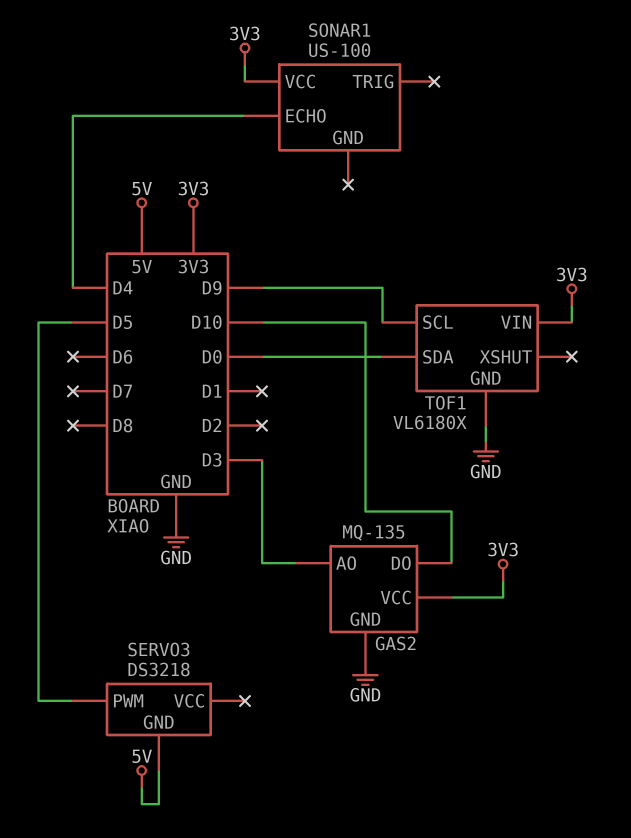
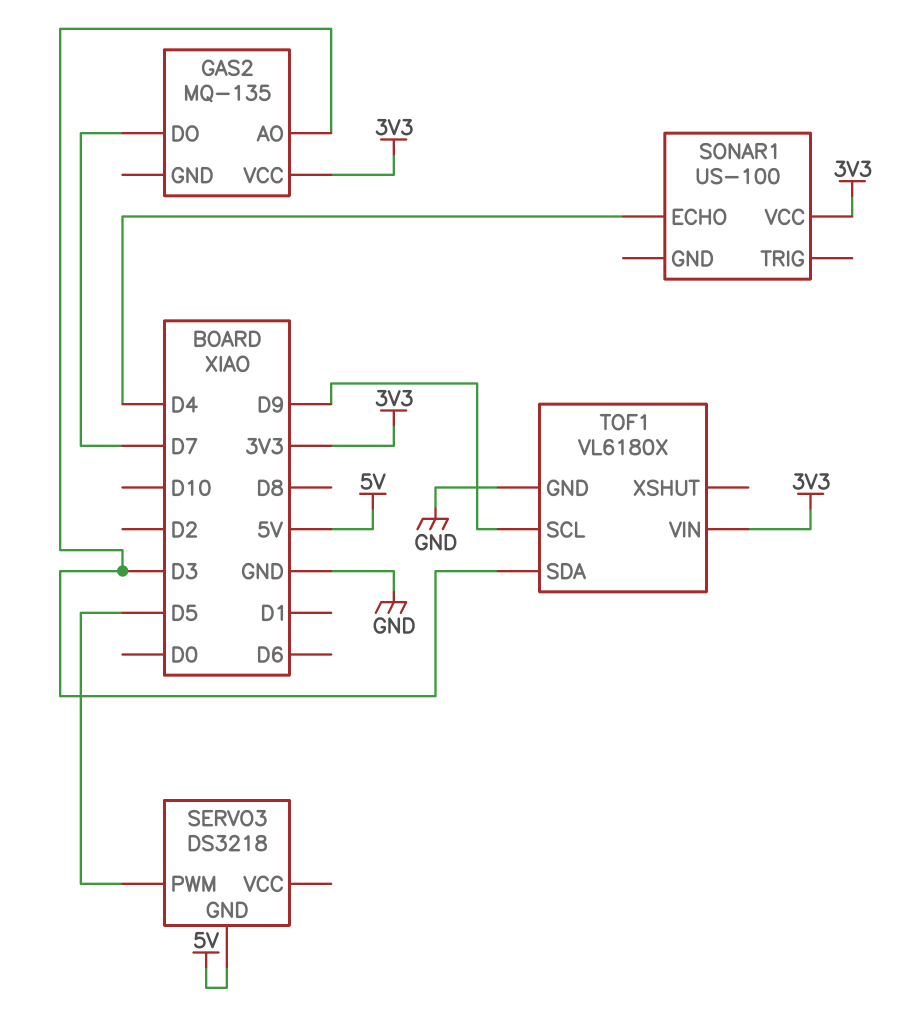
GAS2 pin DO: D10 -> D7
GAS2 pin GND: GND -> none
TOF1 pin SDA: D0 -> D3

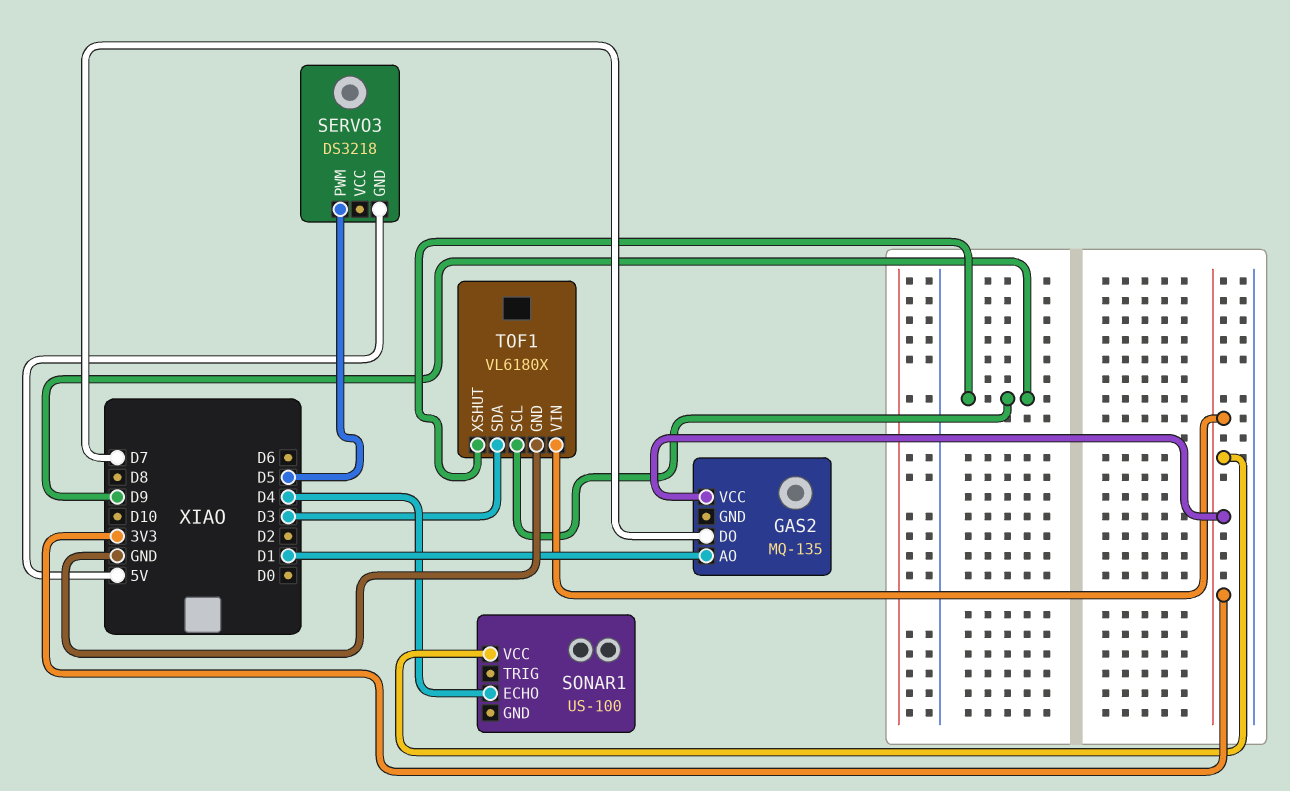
GAS2 pin AO: D3 -> D1
TOF1 pin XSHUT: none -> D9

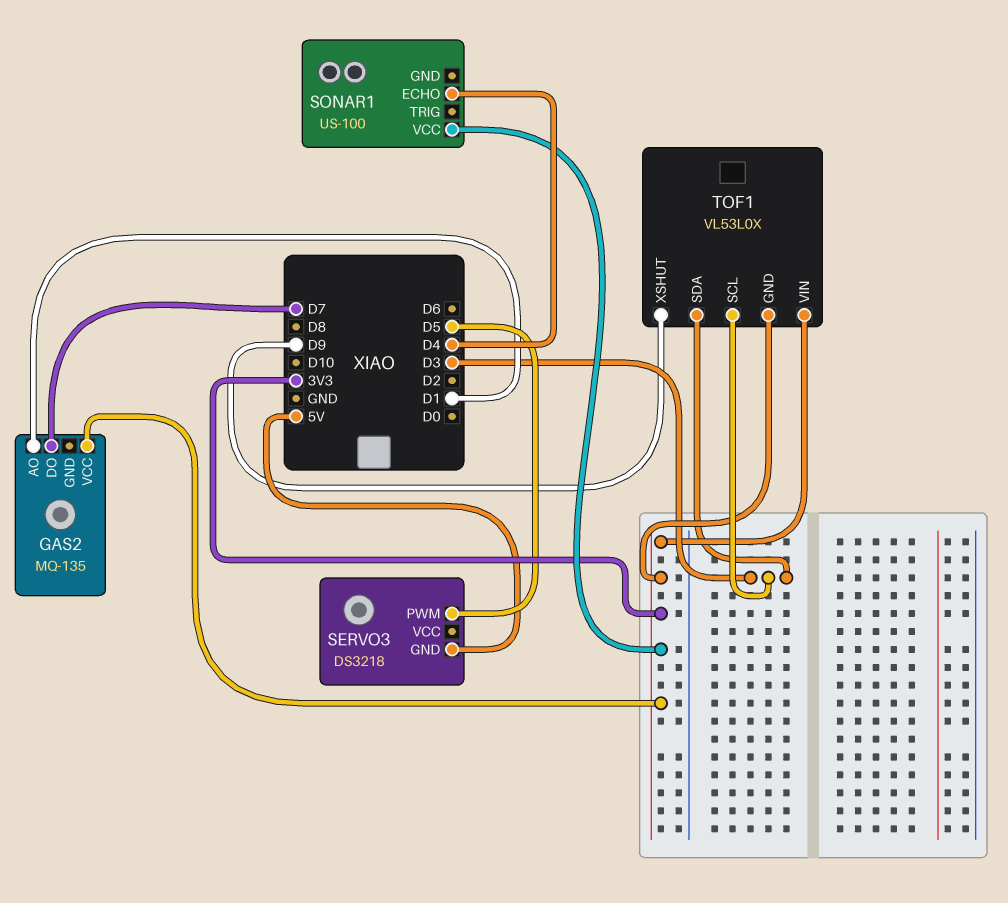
TOF1: VL6180X -> VL53L0X
TOF1 pin GND: GND -> 3V3
TOF1 pin SCL: D9 -> D3

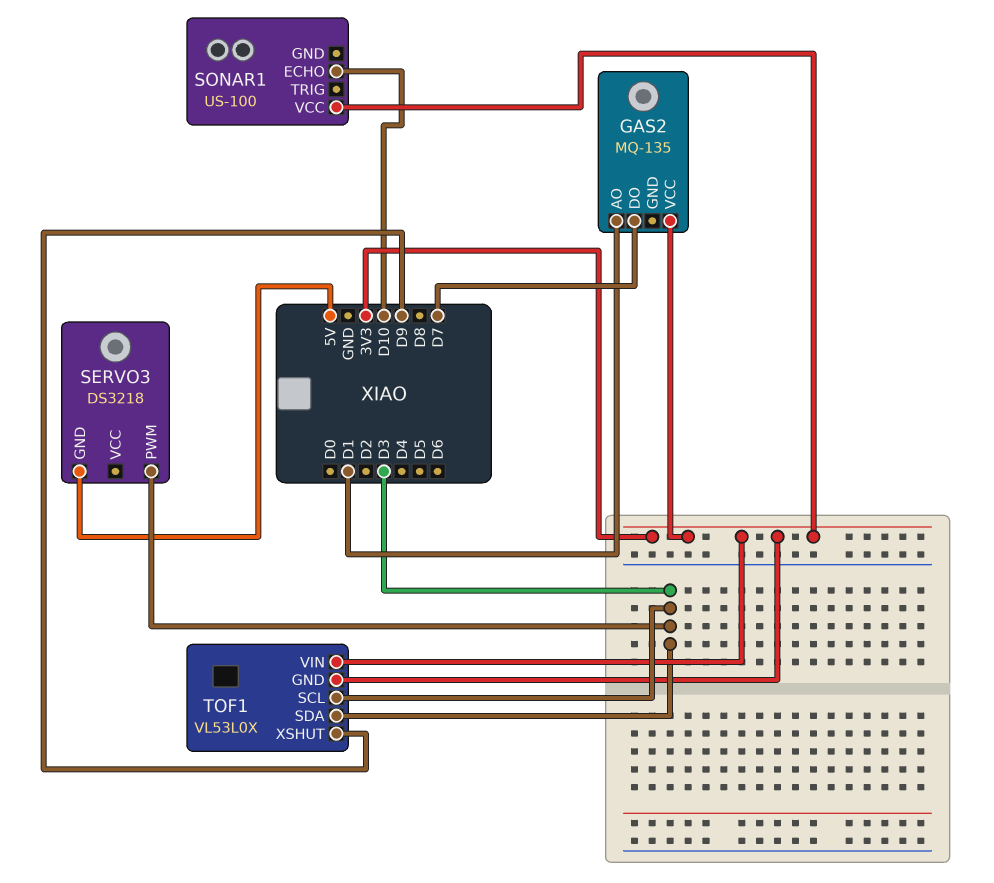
SERVO3 pin PWM: D5 -> D3
SONAR1 pin ECHO: D4 -> D10

